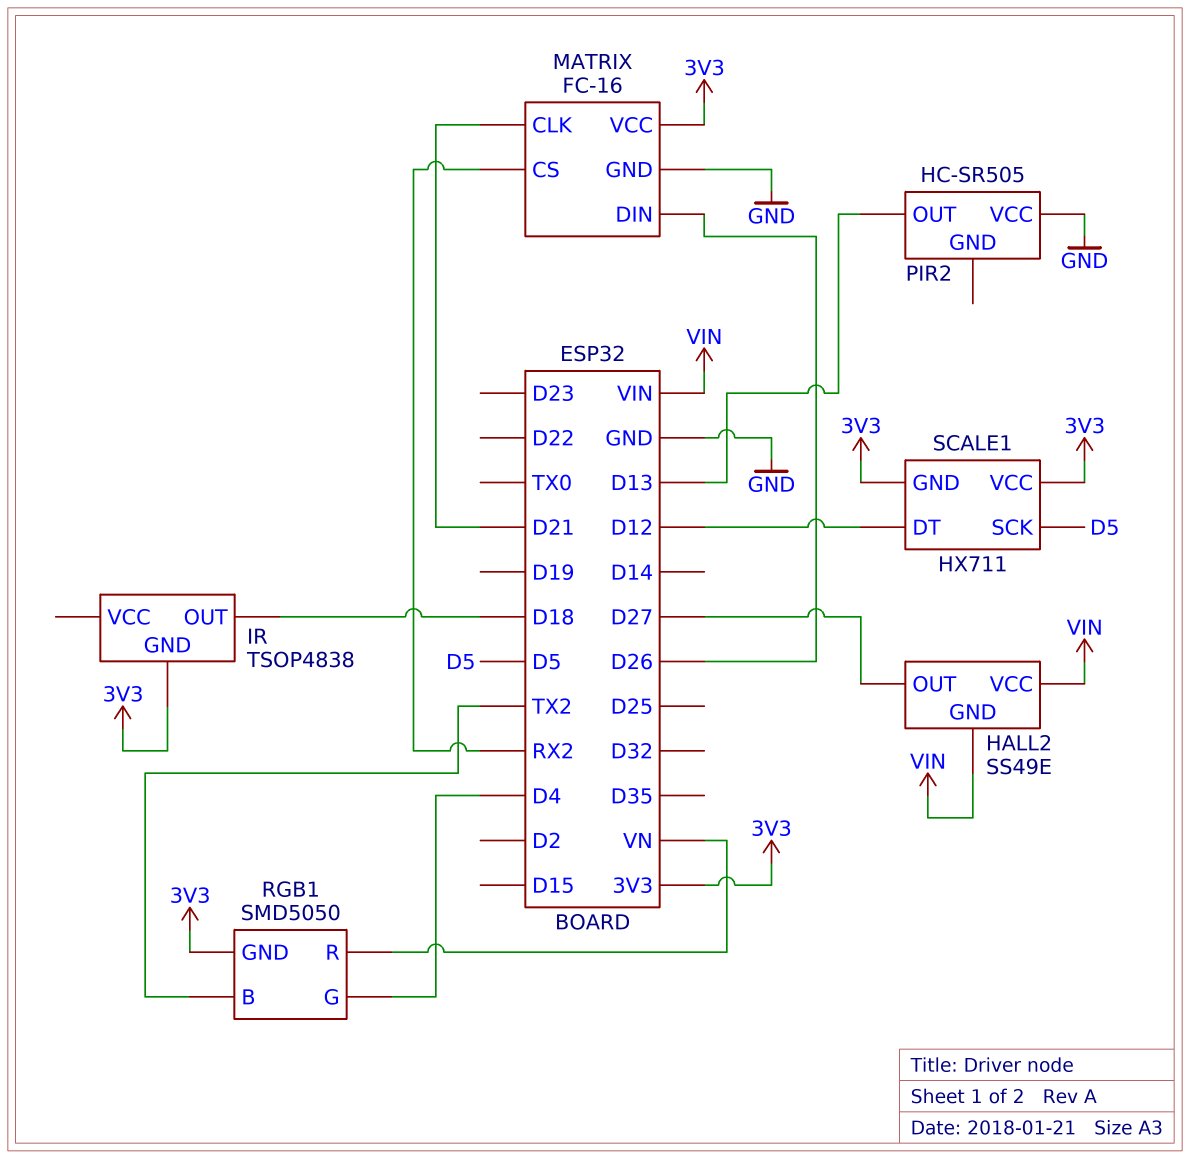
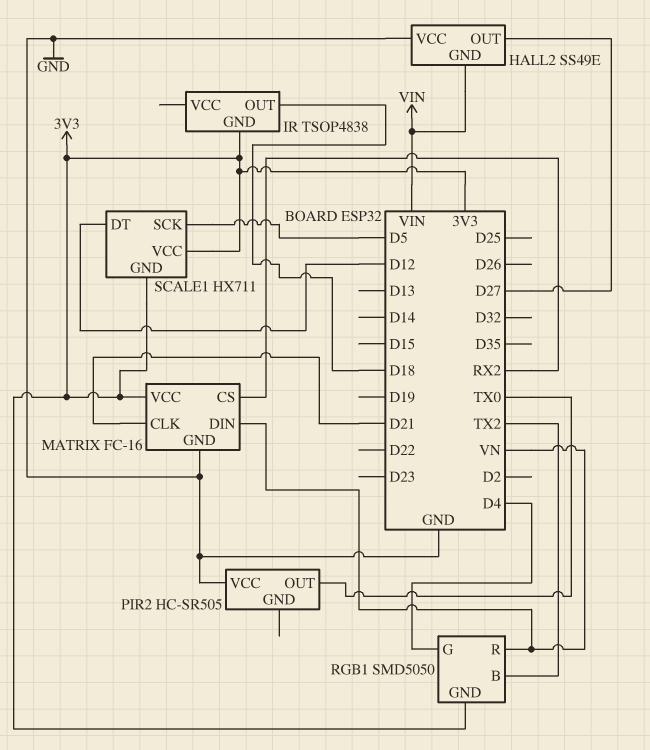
HALL2 pin VCC: VIN -> GND
MATRIX pin DIN: D26 -> VN
PIR2 pin OUT: D13 -> TX0

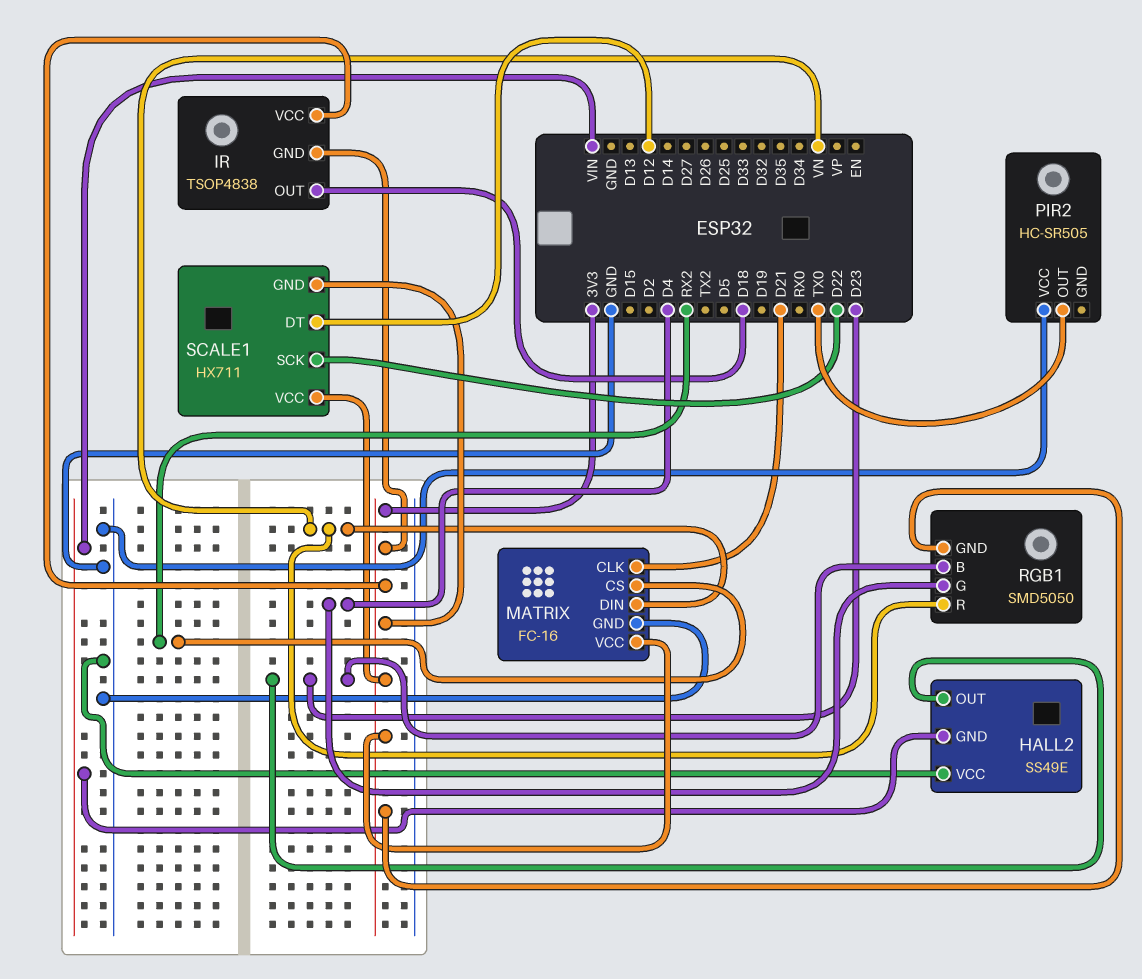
HALL2 pin OUT: D27 -> D23
IR pin VCC: none -> 3V3
RGB1 pin B: TX2 -> D23
SCALE1 pin SCK: D5 -> D22

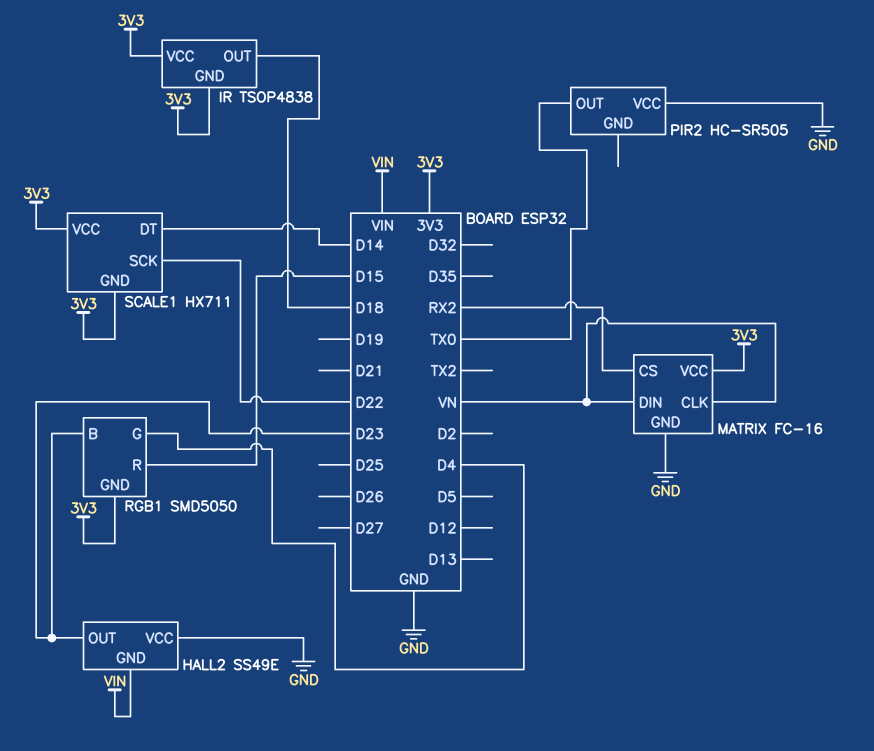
MATRIX pin CLK: D21 -> VN
RGB1 pin R: VN -> D15
SCALE1 pin DT: D12 -> D14

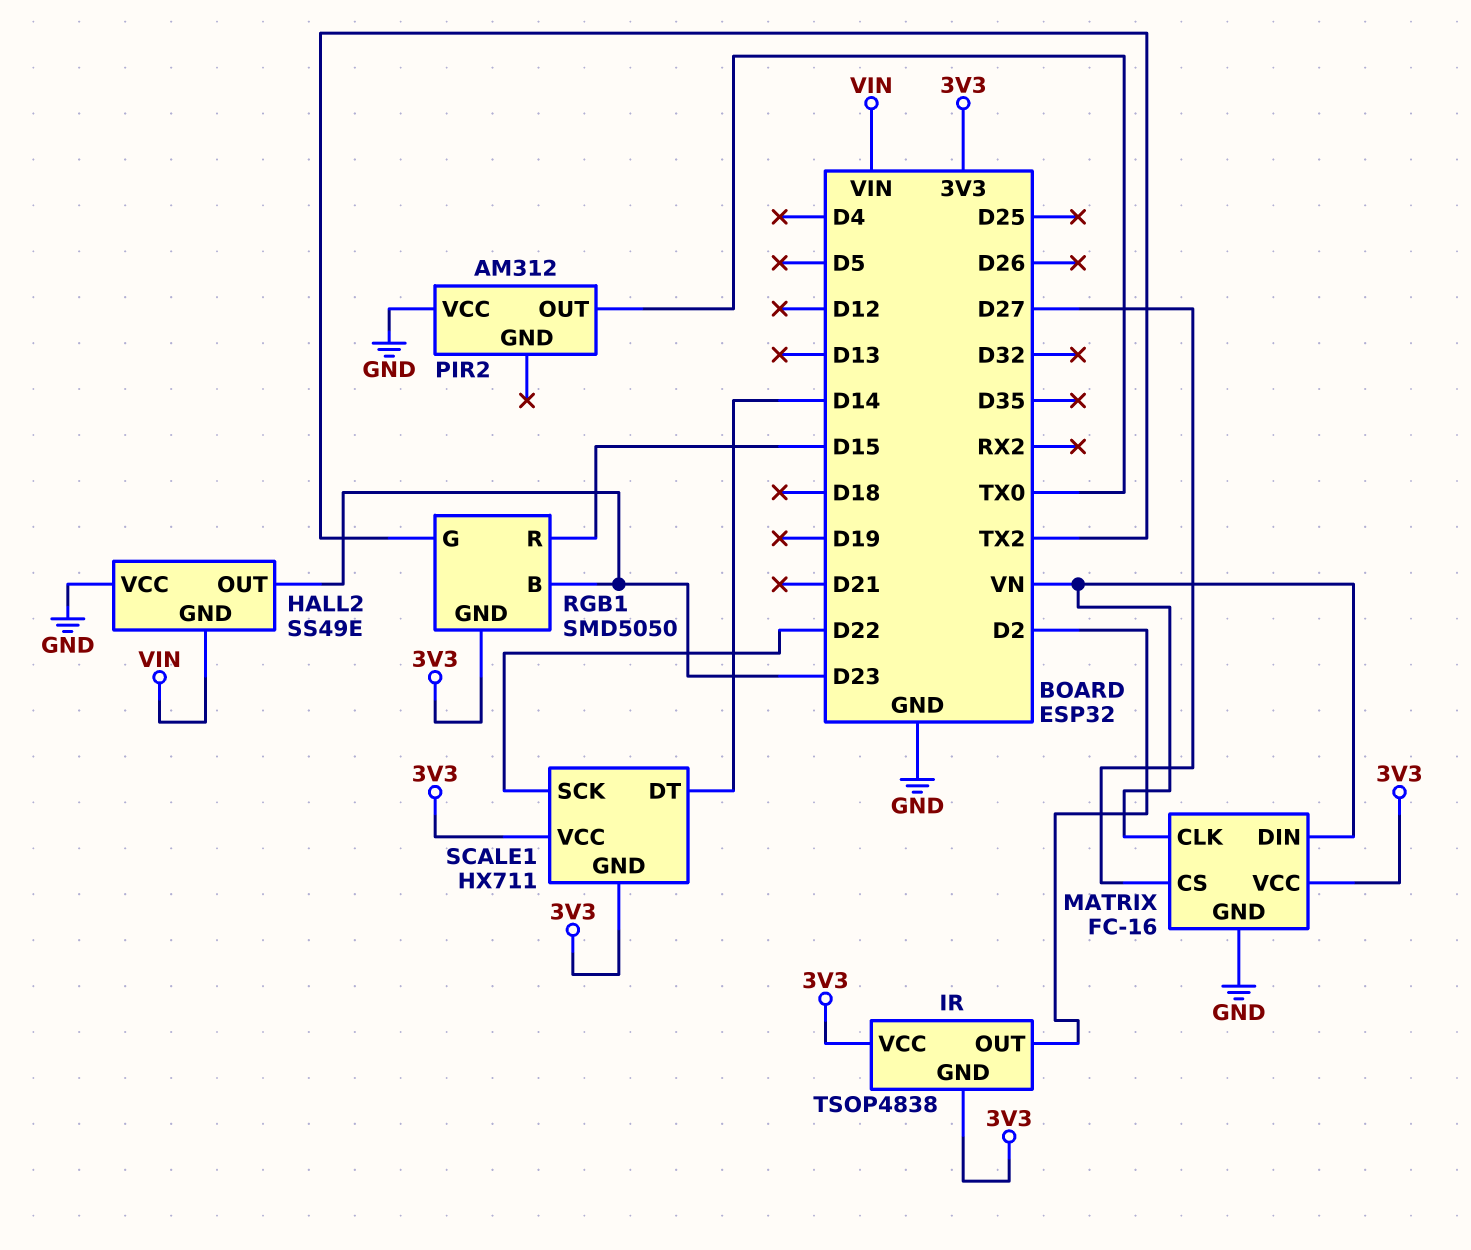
IR pin OUT: D18 -> D2
MATRIX pin CS: RX2 -> D27
PIR2: HC-SR505 -> AM312
RGB1 pin G: D4 -> TX2

